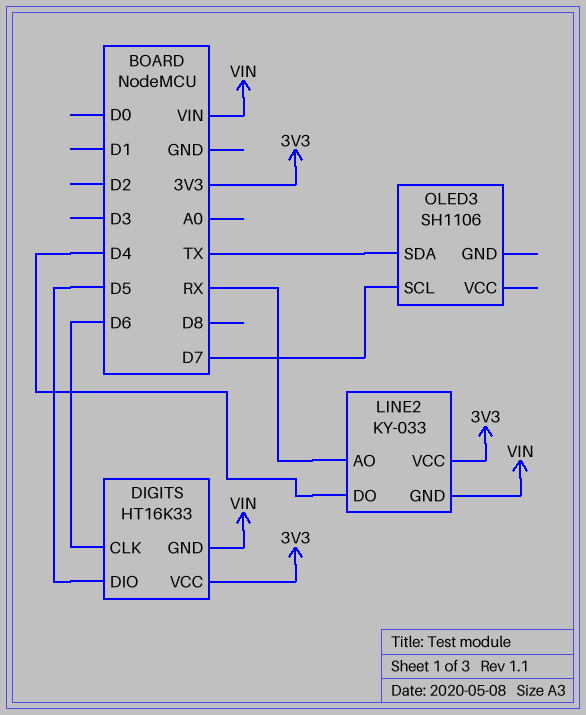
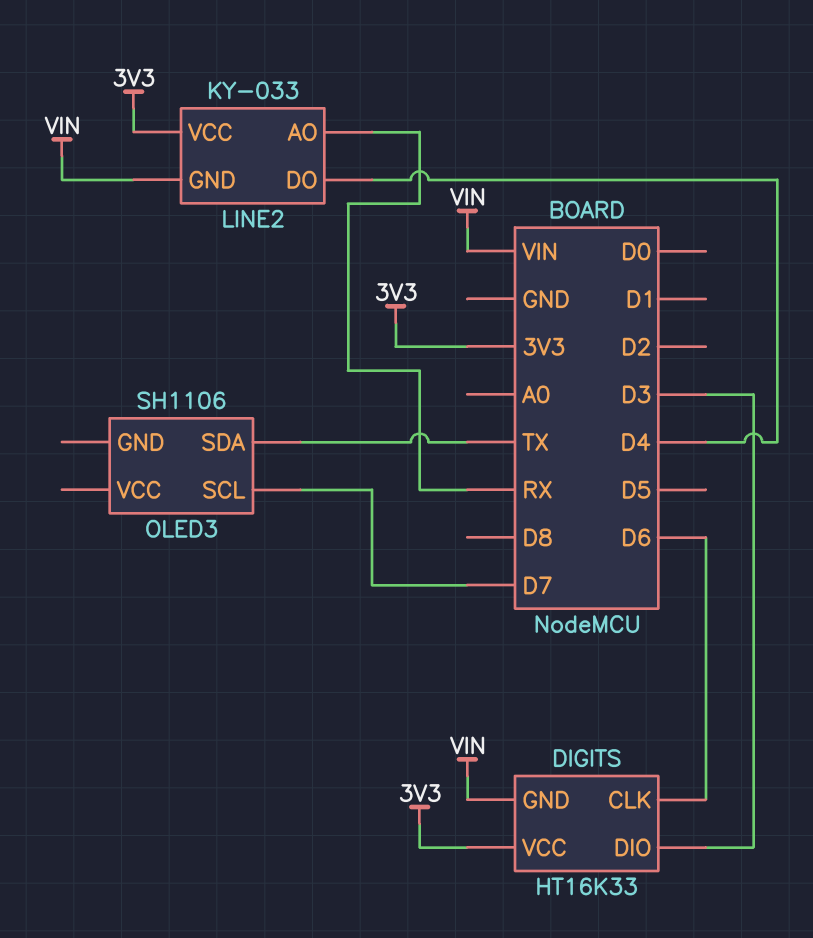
DIGITS pin DIO: D5 -> D3

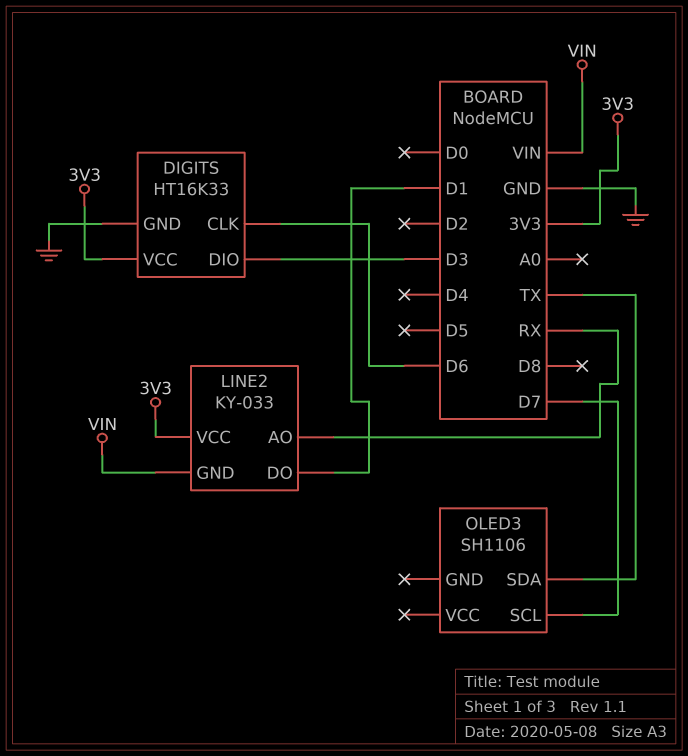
DIGITS pin GND: VIN -> GND
LINE2 pin DO: D4 -> D1

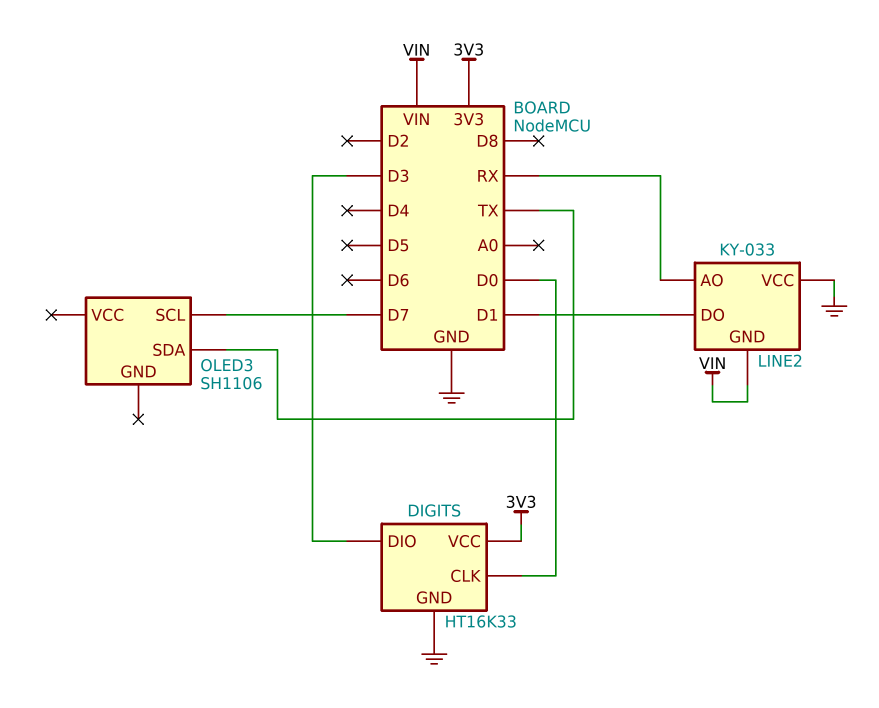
DIGITS pin CLK: D6 -> D0
LINE2 pin VCC: 3V3 -> GND

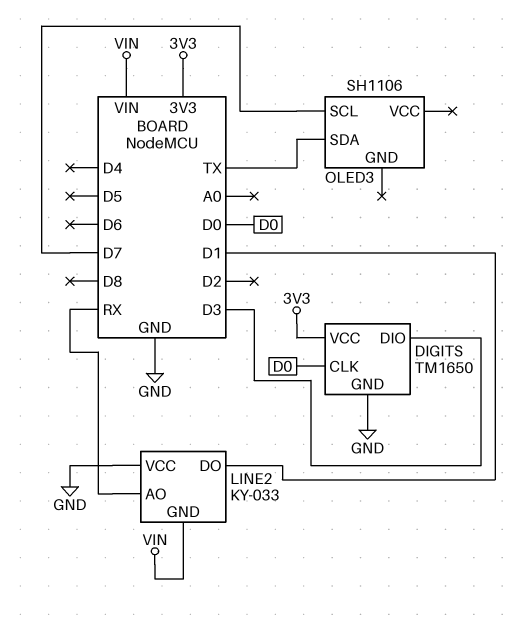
DIGITS: HT16K33 -> TM1650

